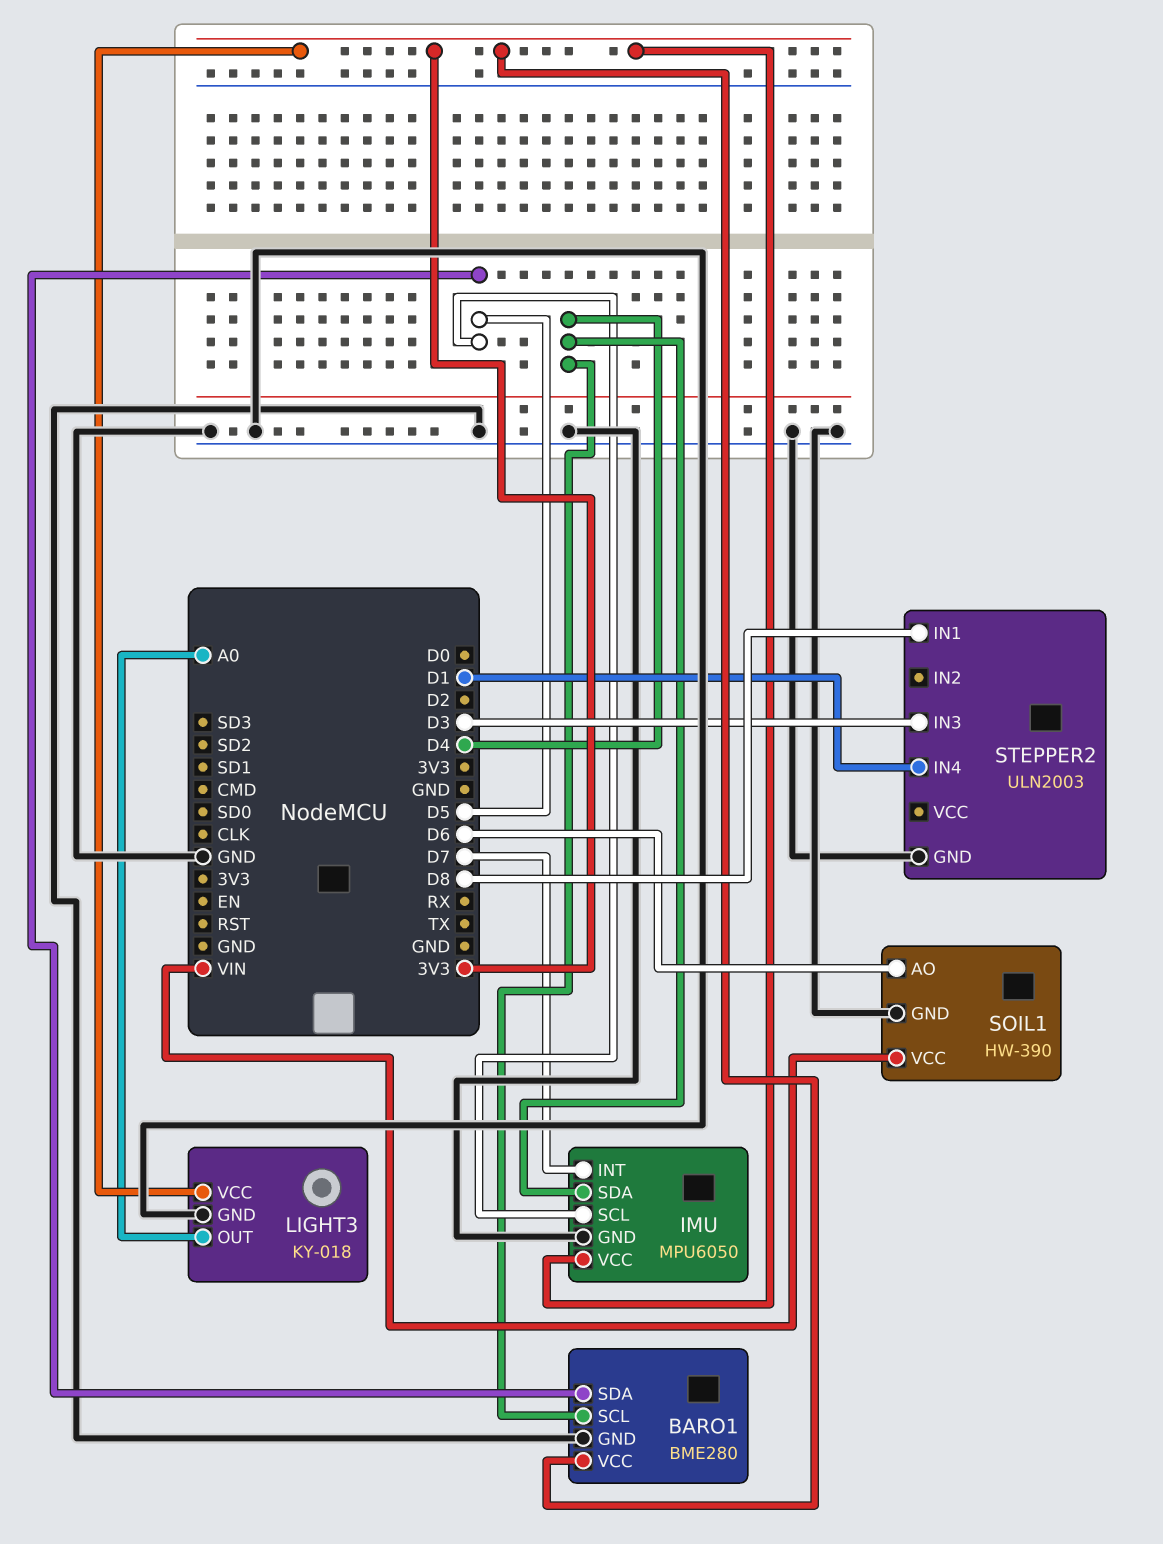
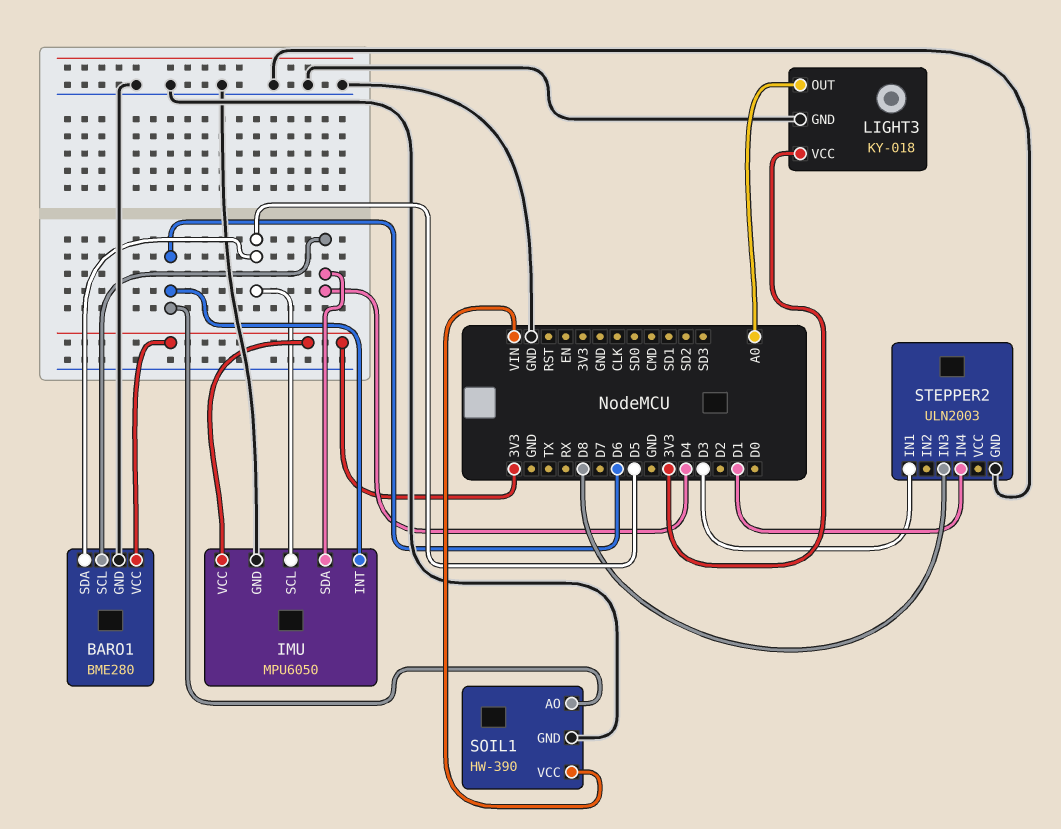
IMU pin INT: D7 -> D6
STEPPER2 pin IN1: D8 -> D3
STEPPER2 pin IN3: D3 -> D8

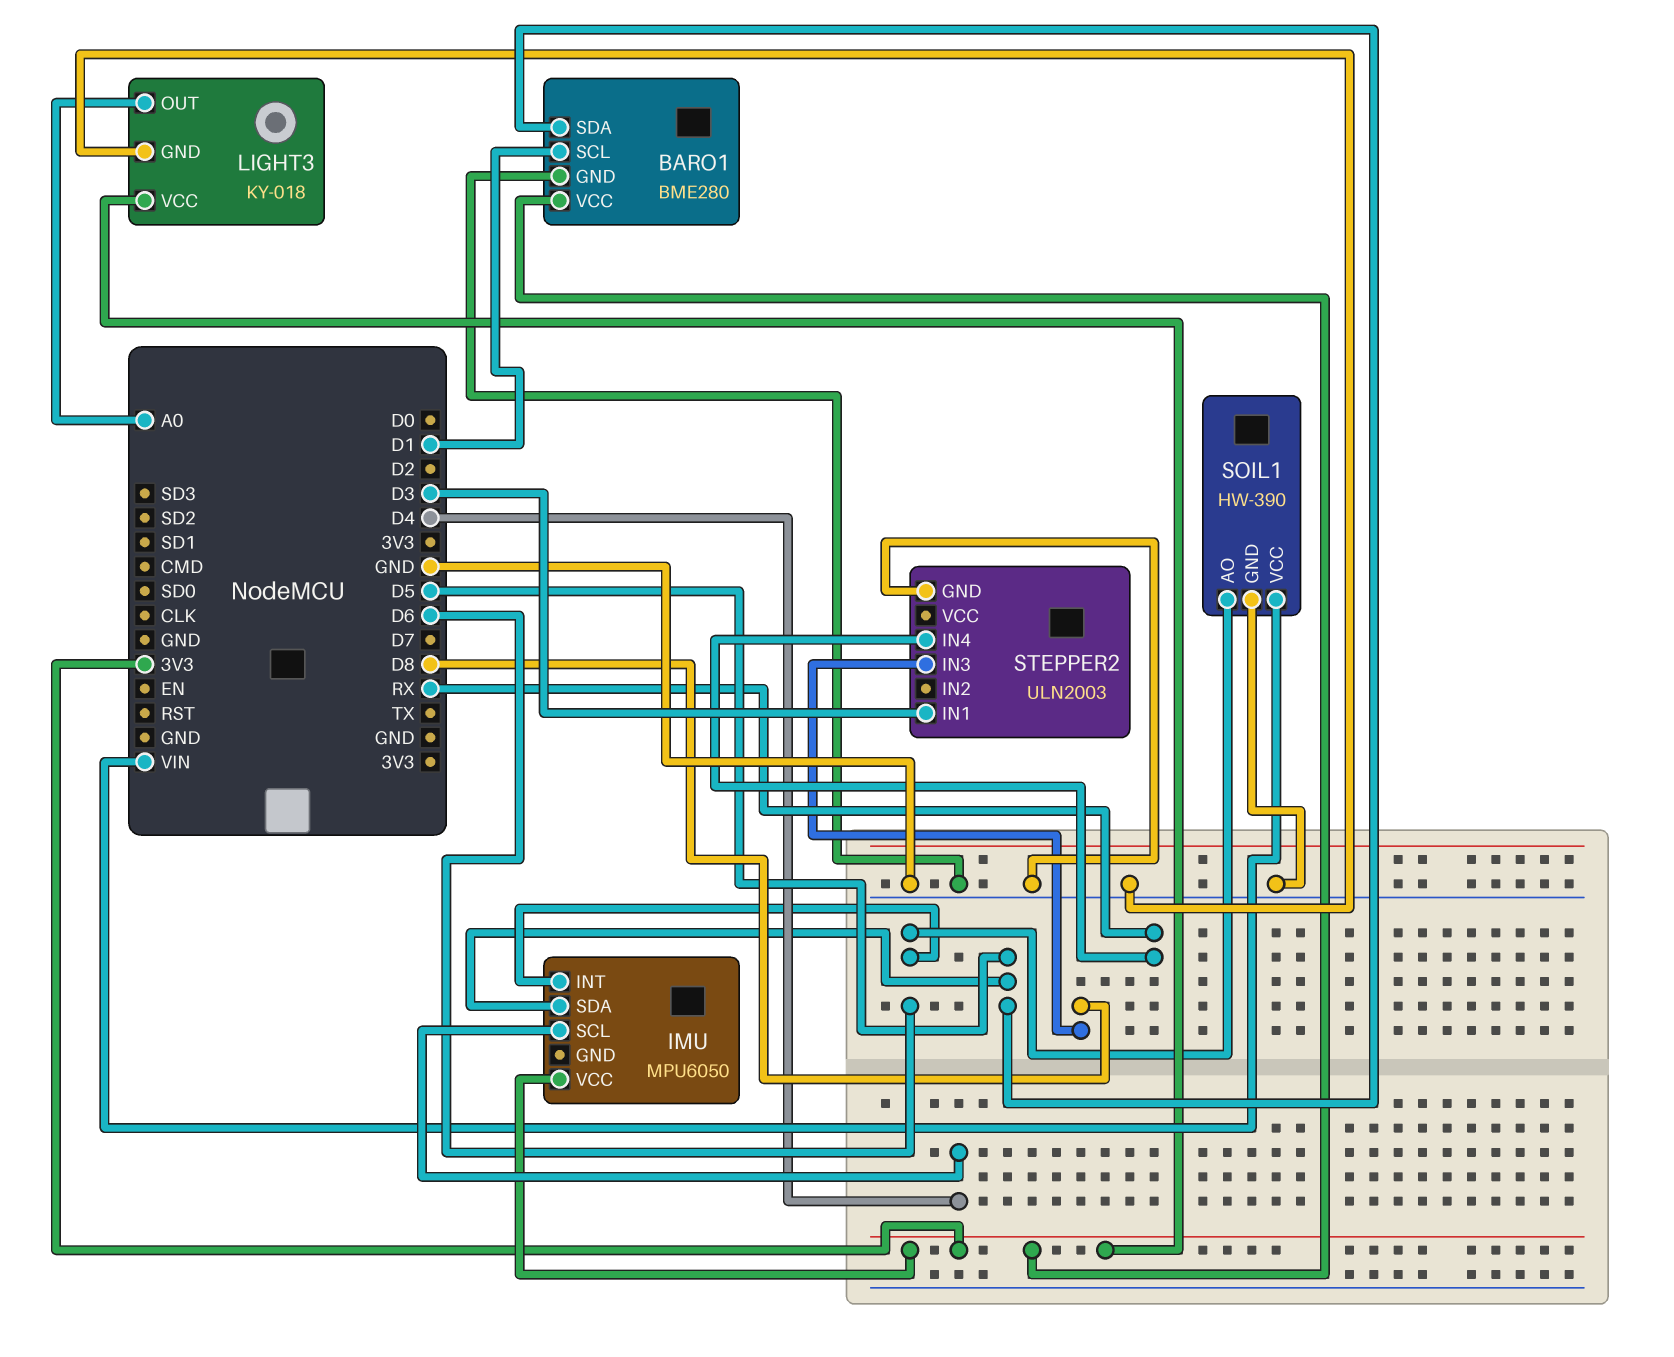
BARO1 pin SCL: D4 -> D1
IMU pin GND: GND -> none
IMU pin SCL: D5 -> D4
IMU pin SDA: D4 -> D5
STEPPER2 pin IN4: D1 -> RX

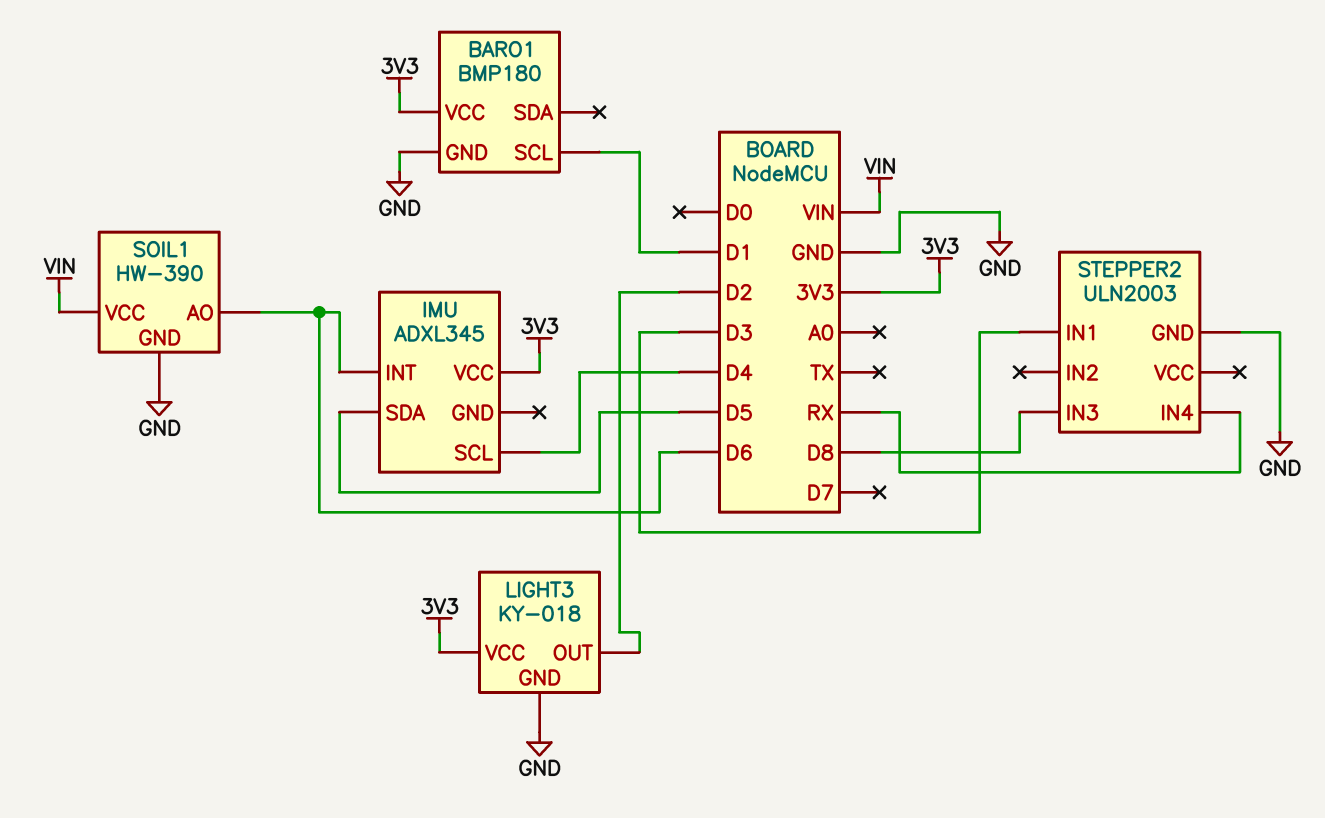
BARO1: BME280 -> BMP180
BARO1 pin SDA: D5 -> none
IMU: MPU6050 -> ADXL345
LIGHT3 pin OUT: A0 -> D2

